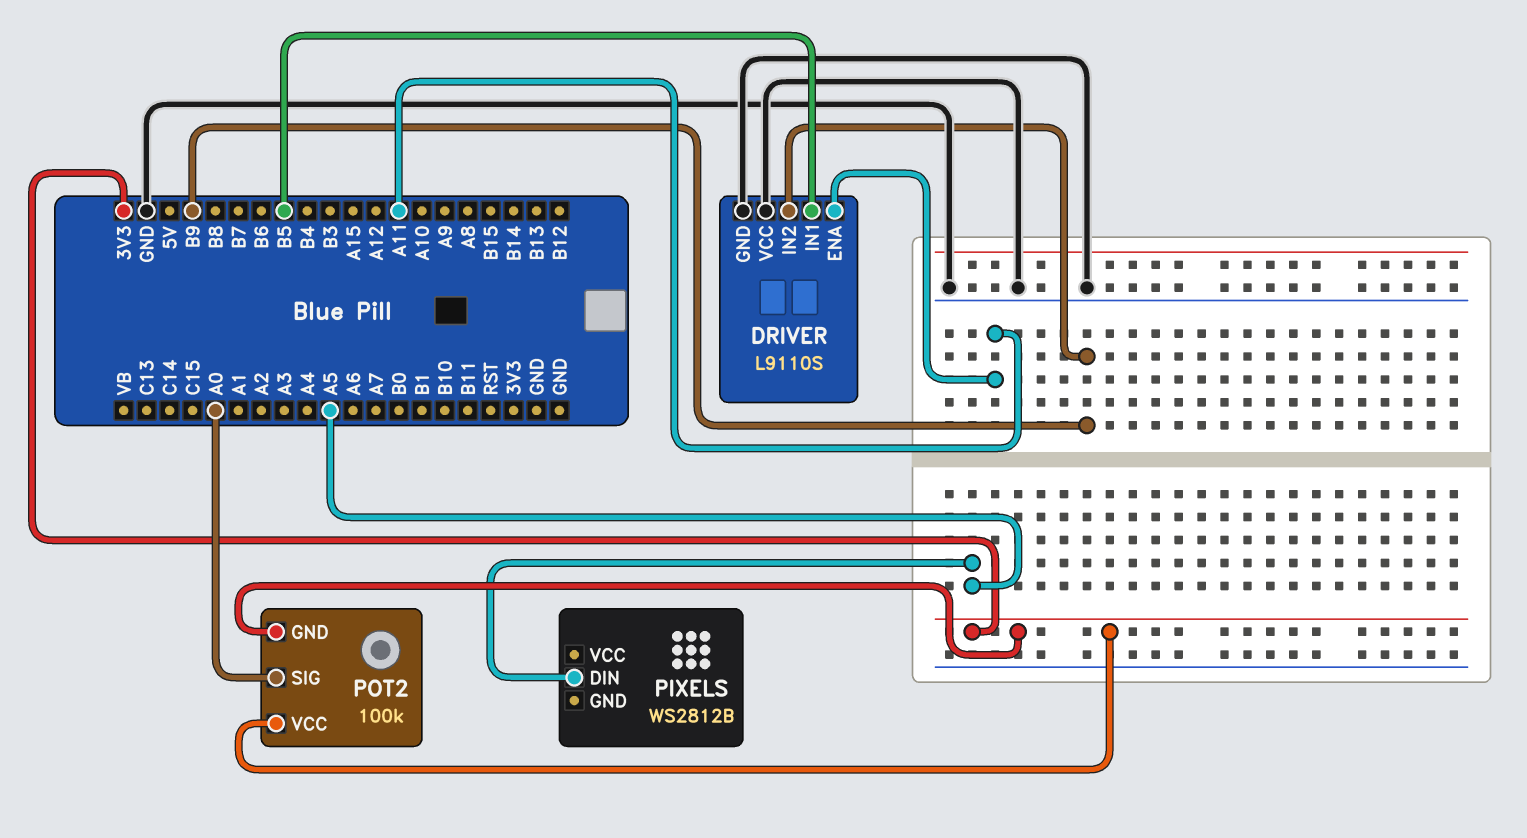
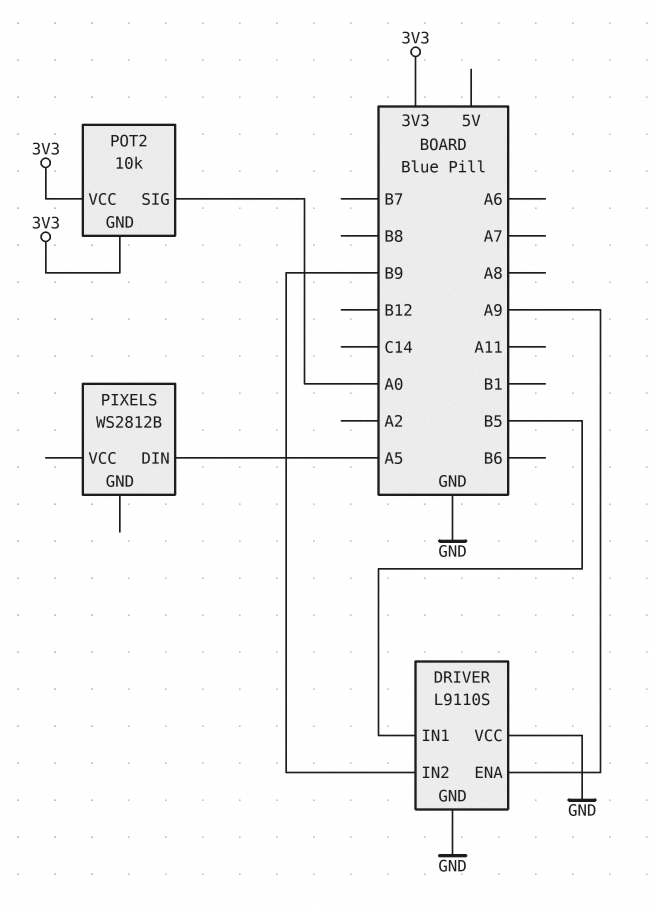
DRIVER pin ENA: A11 -> A9
POT2: 100k -> 10k

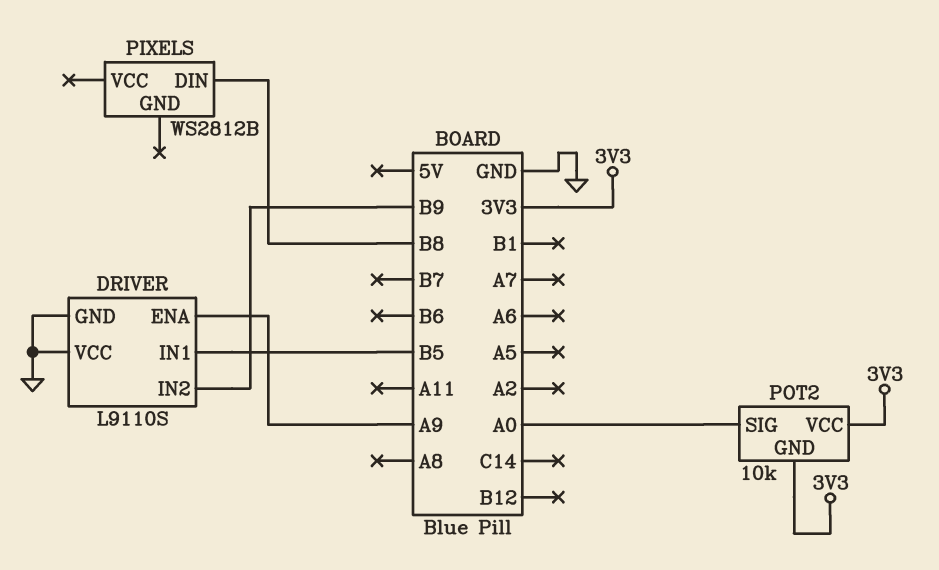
PIXELS pin DIN: A5 -> B8

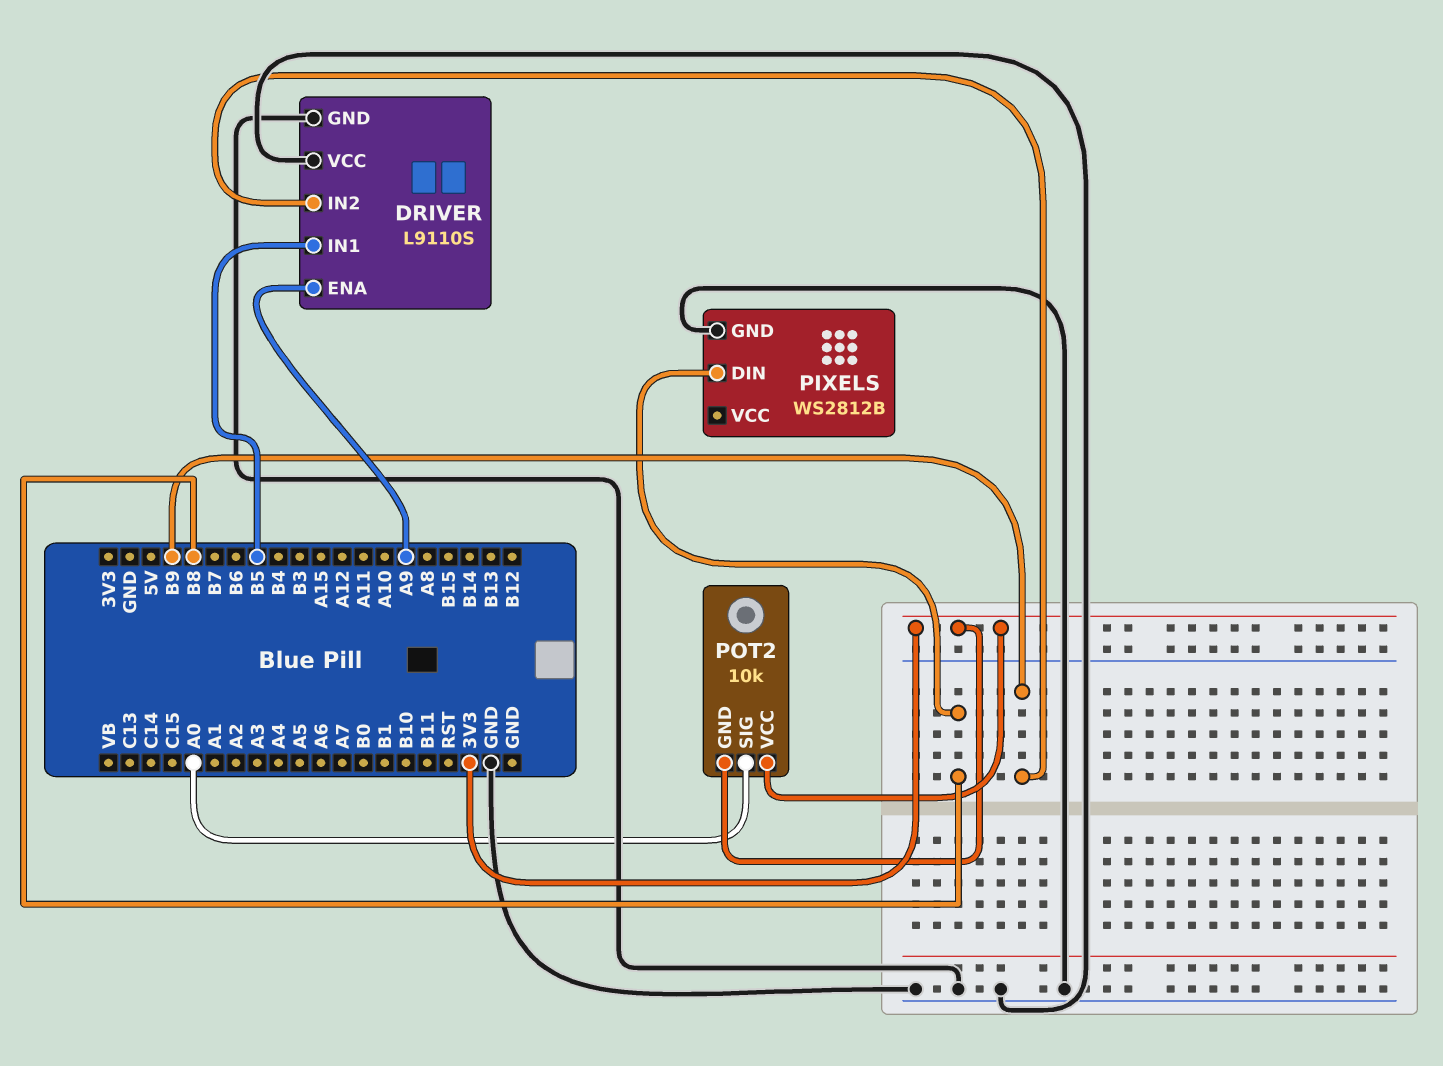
PIXELS pin GND: none -> GND

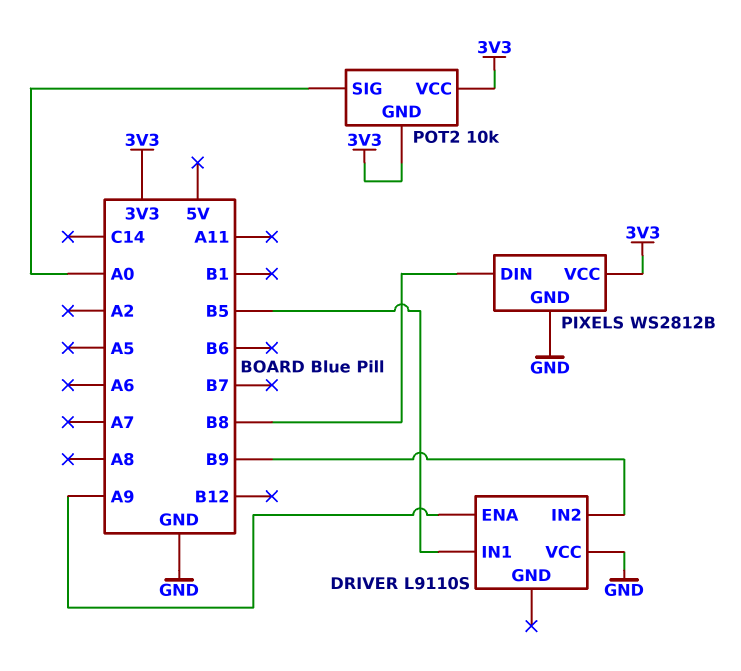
DRIVER pin GND: GND -> none
PIXELS pin VCC: none -> 3V3

